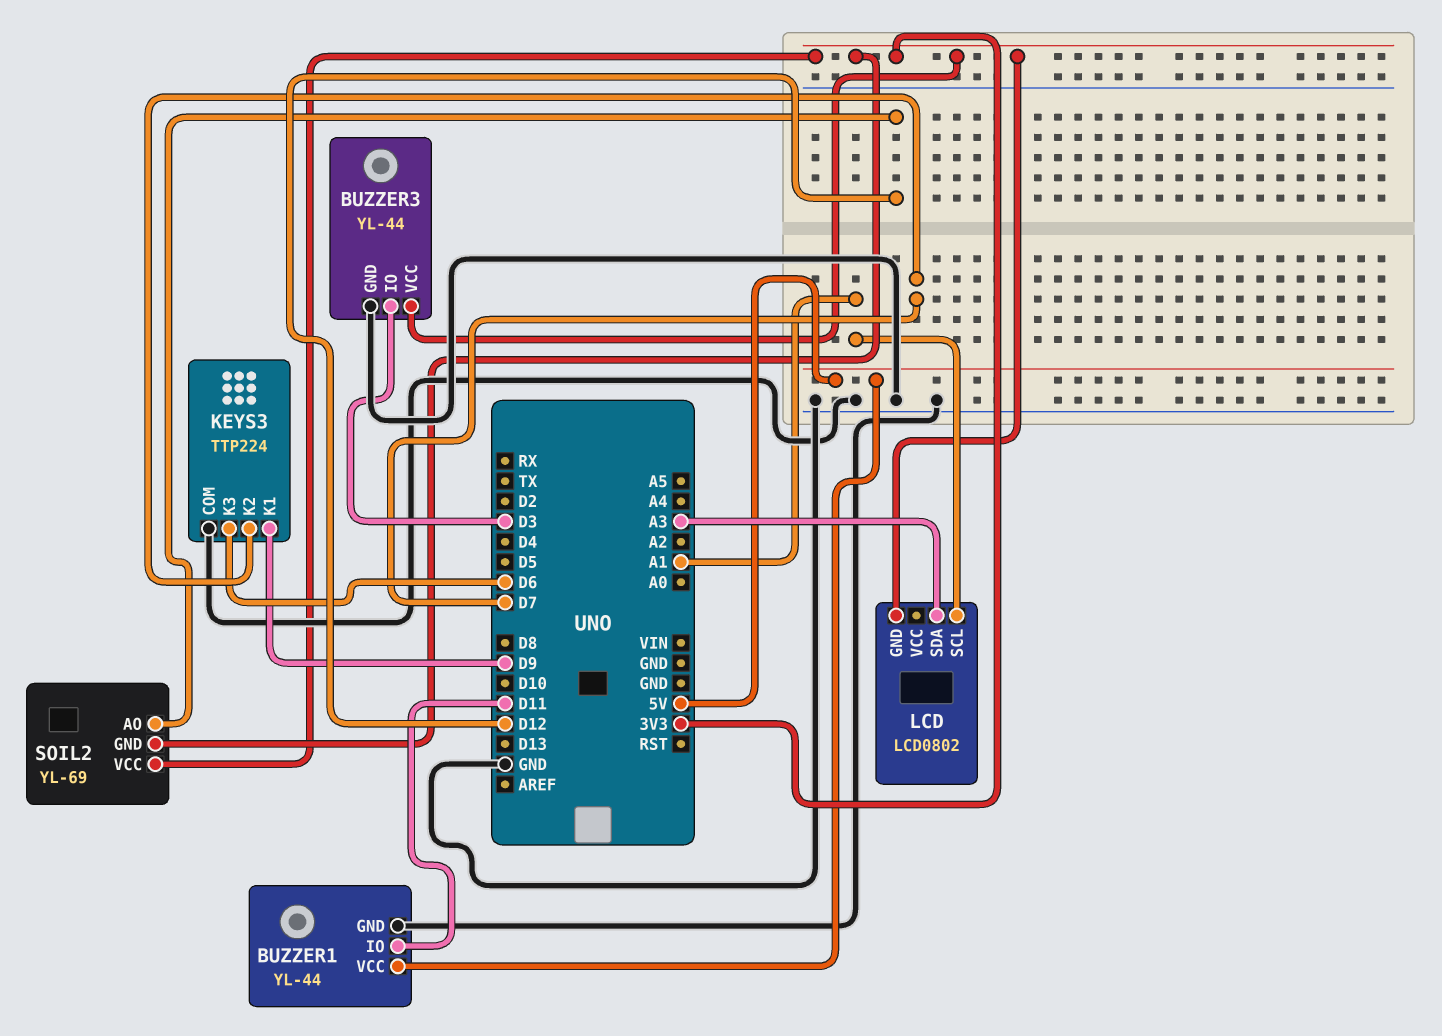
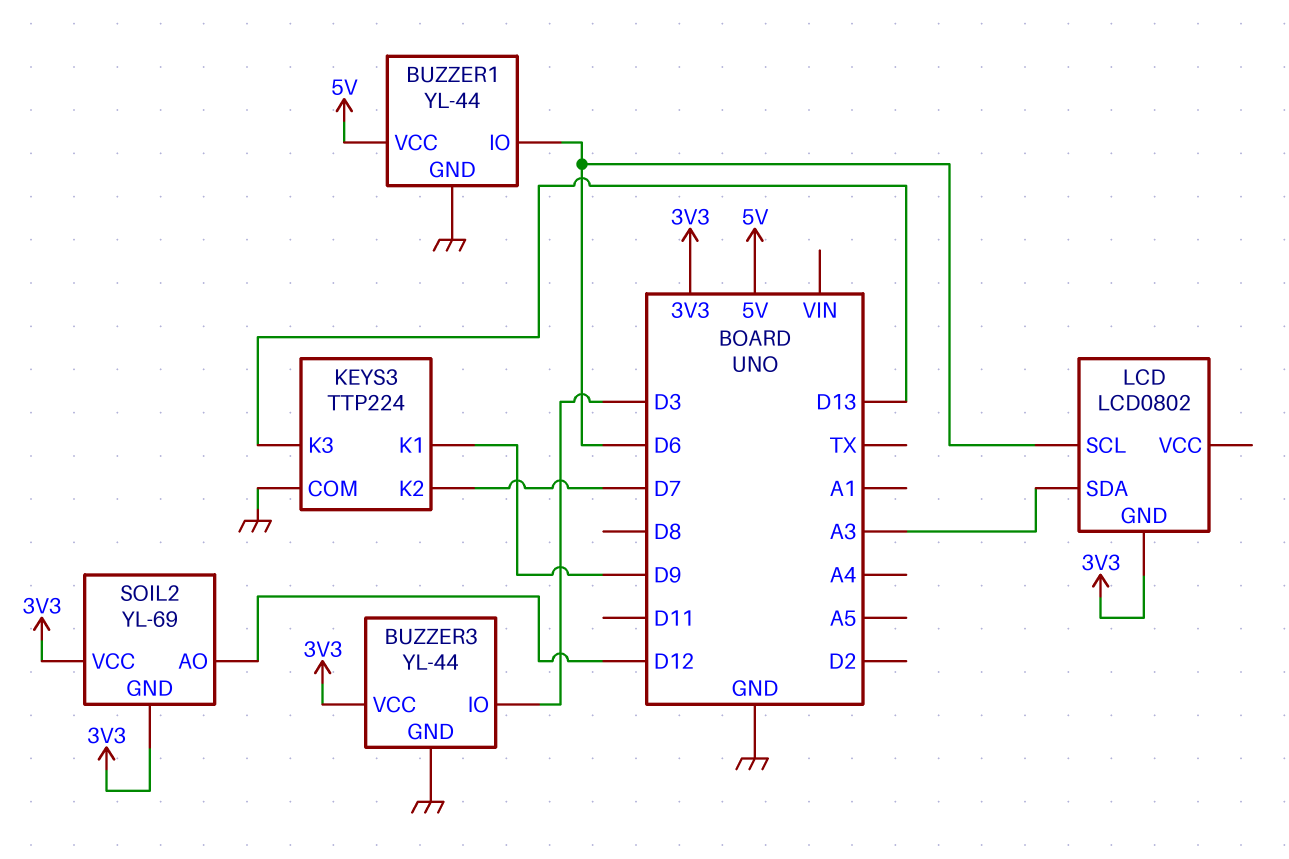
BUZZER1 pin IO: D11 -> D6
KEYS3 pin K3: D6 -> D13
LCD pin SCL: A1 -> D6

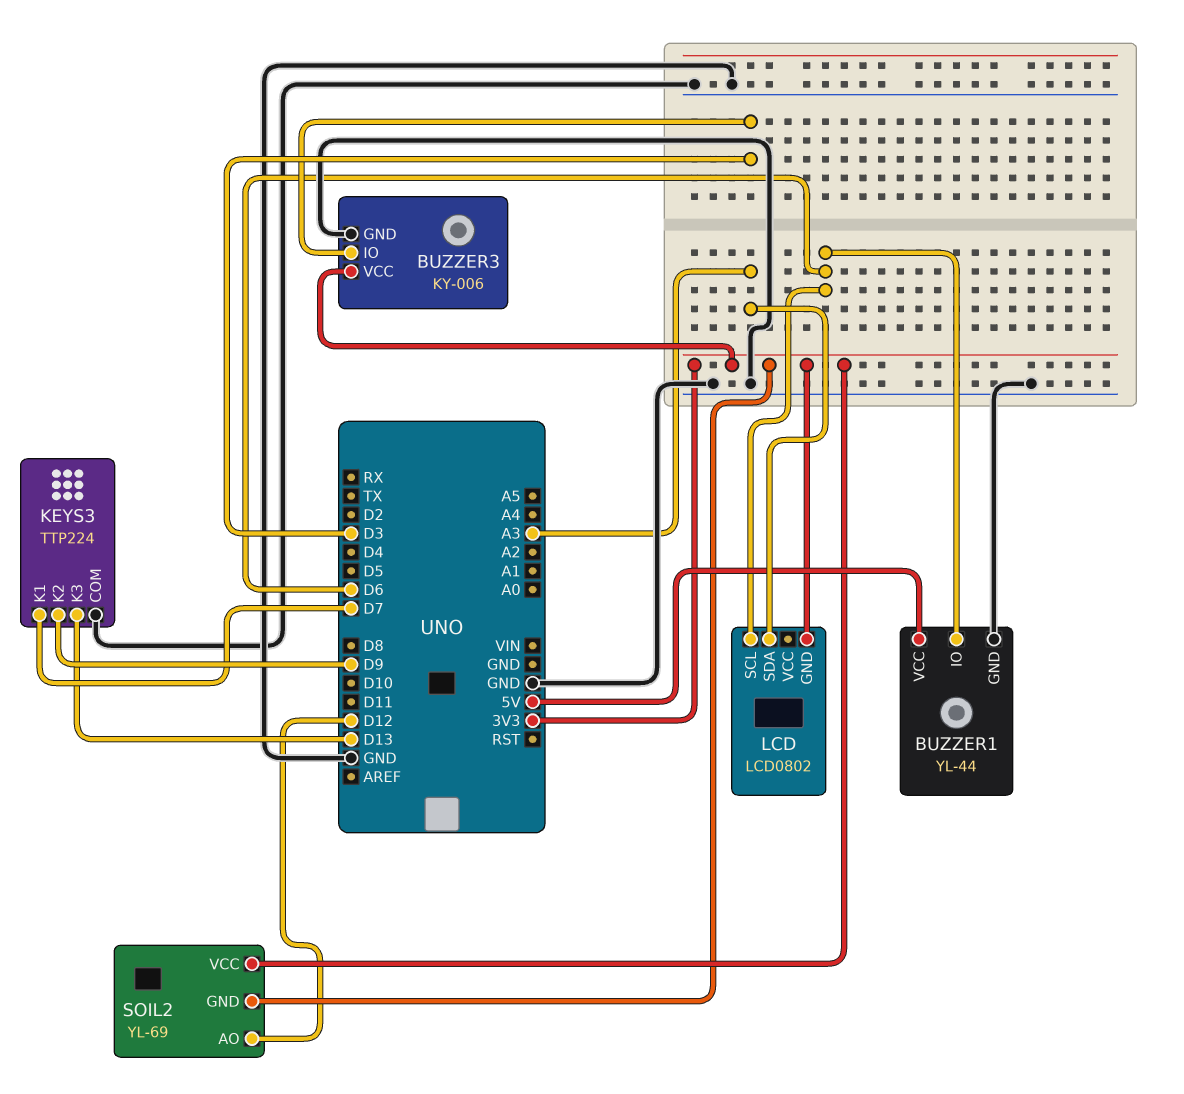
BUZZER3: YL-44 -> KY-006
KEYS3 pin K1: D9 -> D7
KEYS3 pin K2: D7 -> D9

